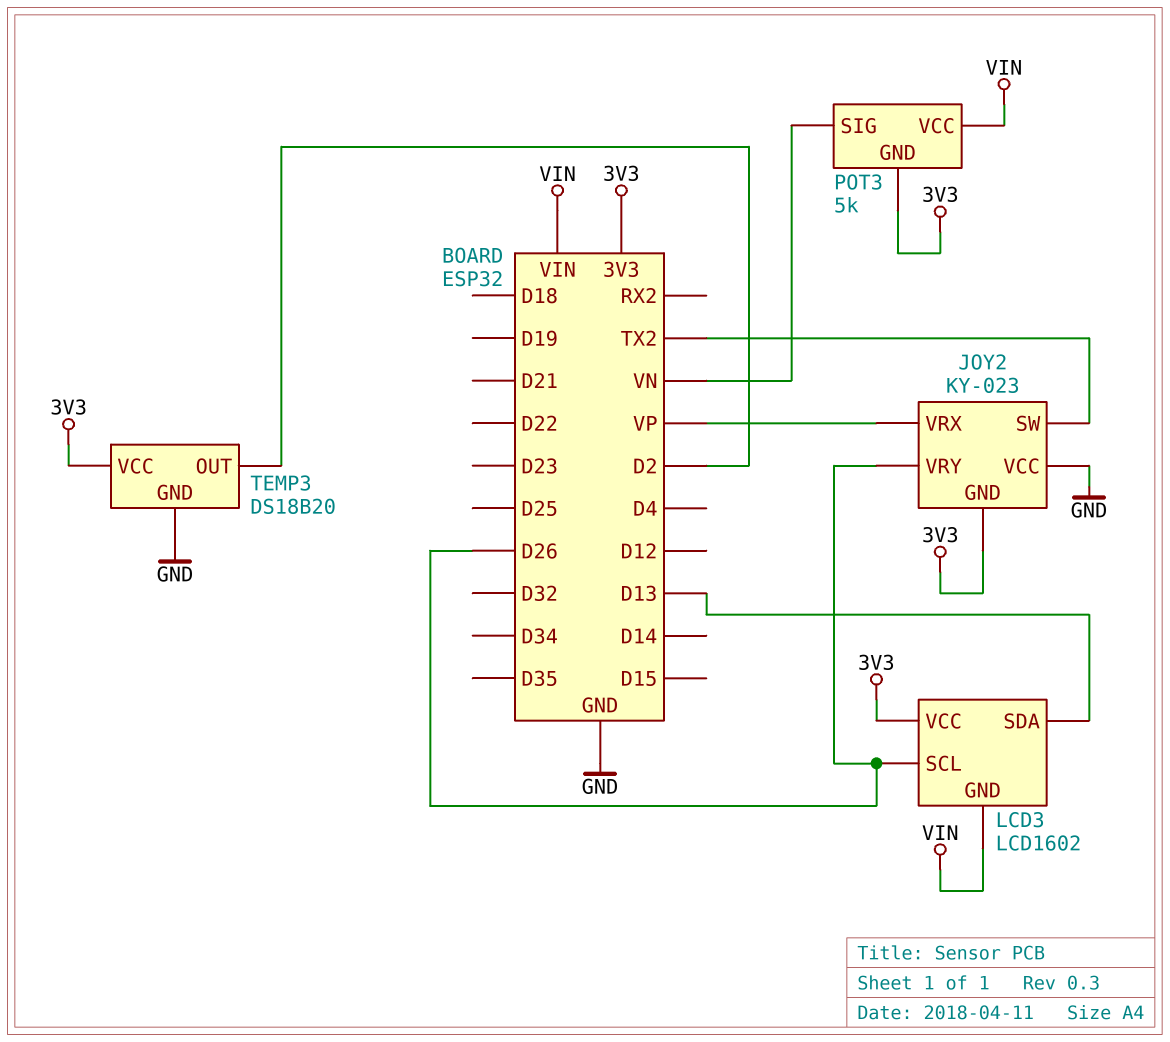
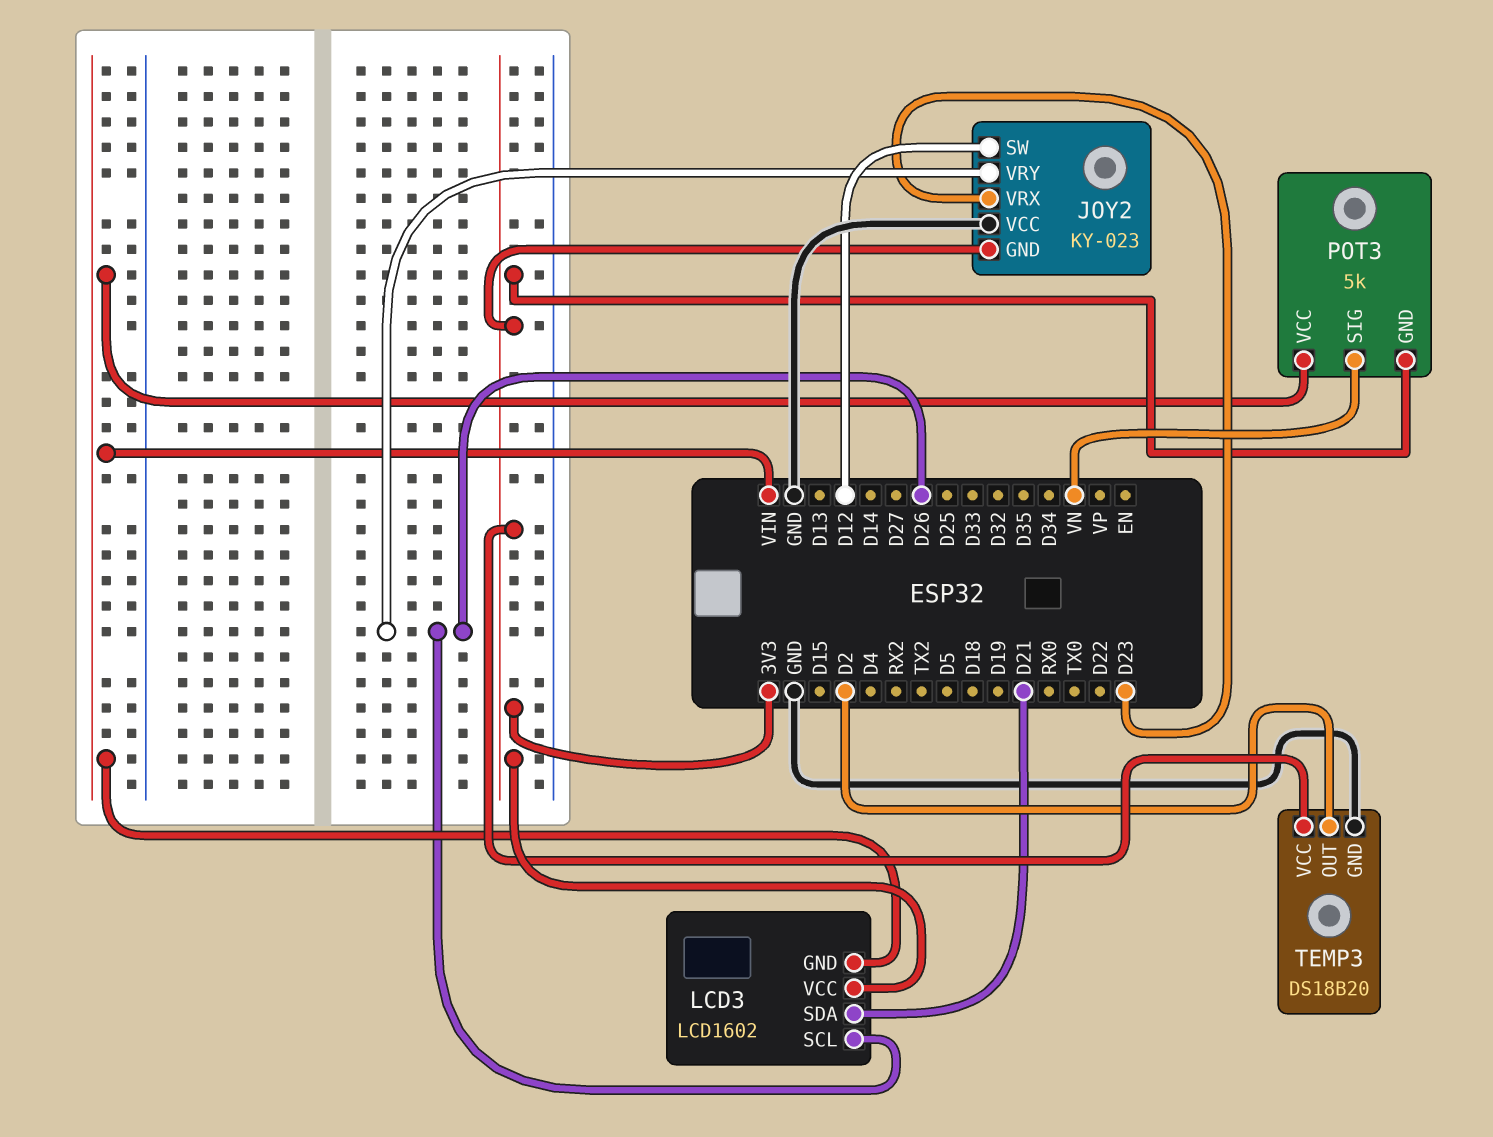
JOY2 pin SW: TX2 -> D12
JOY2 pin VRX: VP -> D23
LCD3 pin SDA: D13 -> D21

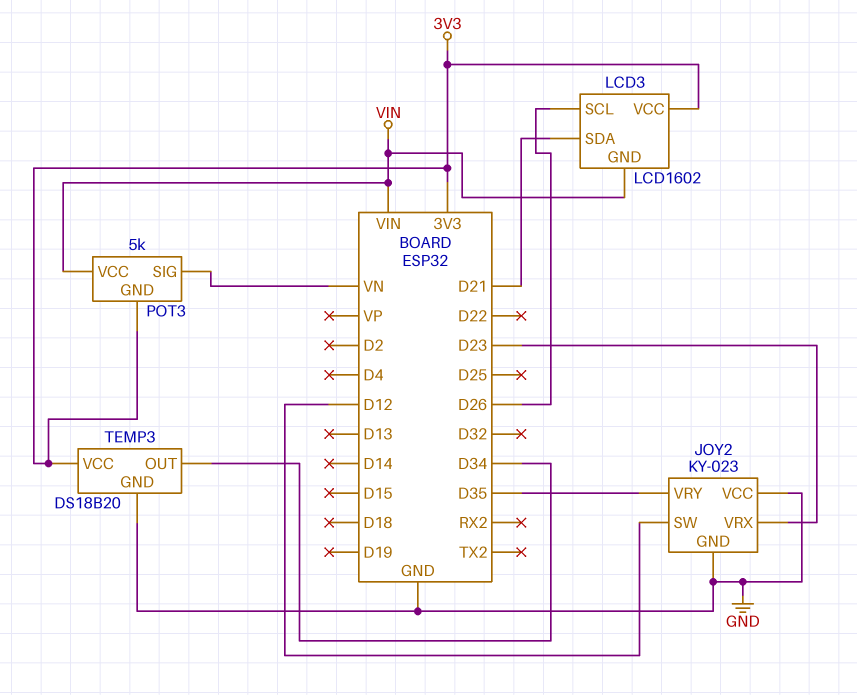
JOY2 pin GND: 3V3 -> GND
JOY2 pin VRY: D26 -> D35
TEMP3 pin OUT: D2 -> D34

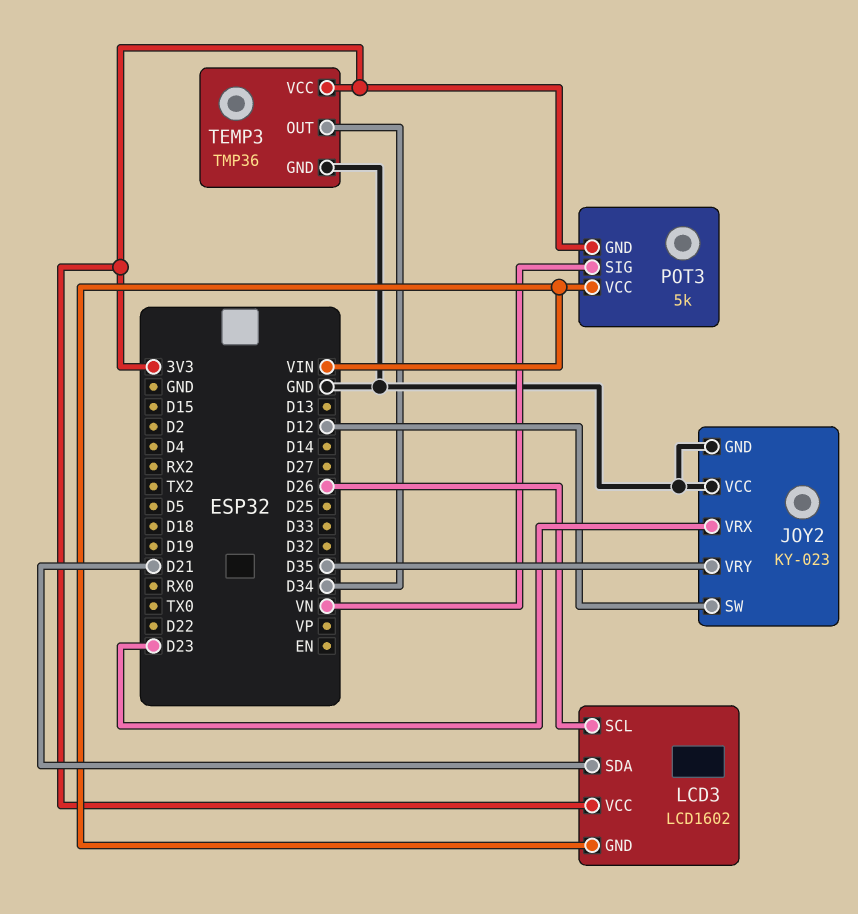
TEMP3: DS18B20 -> TMP36

